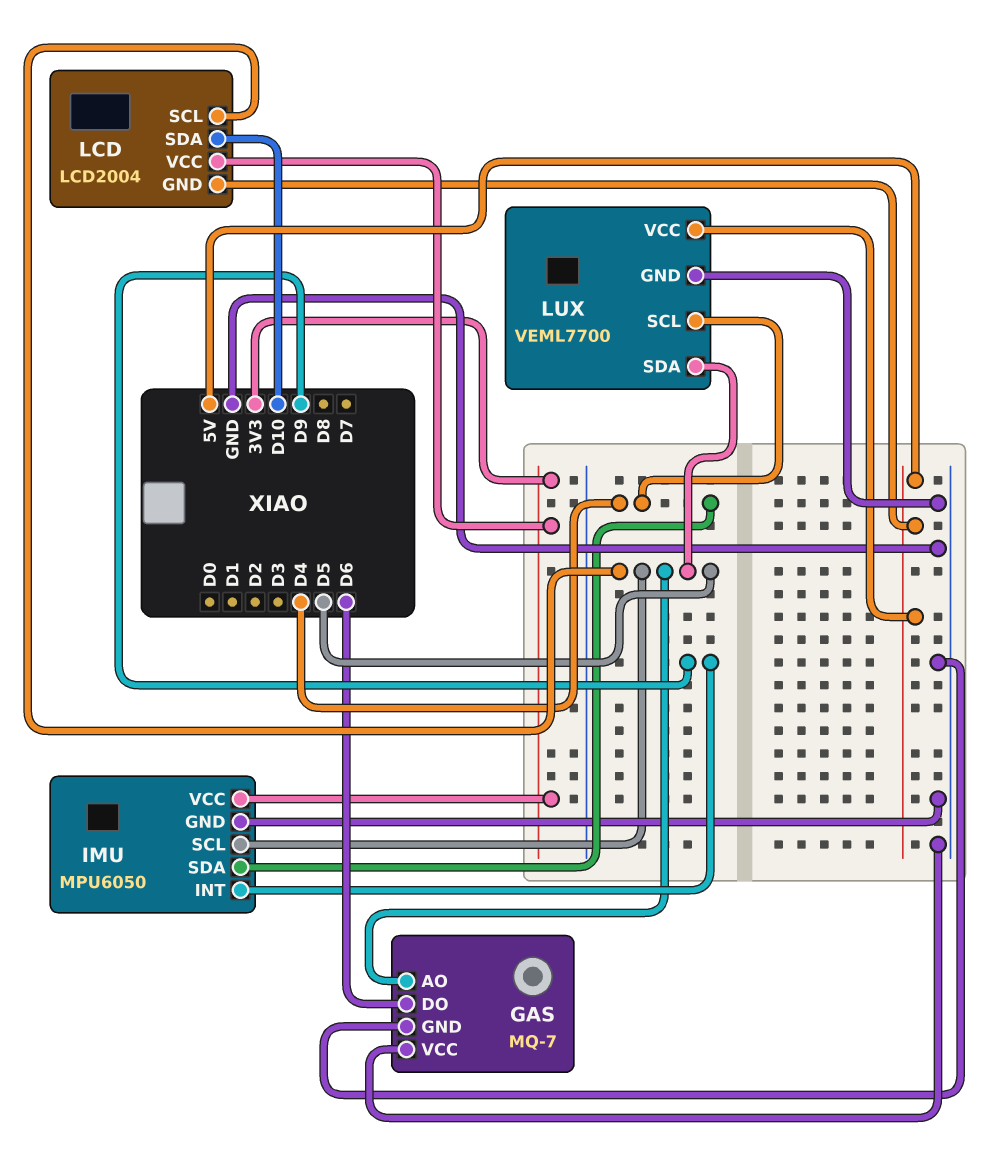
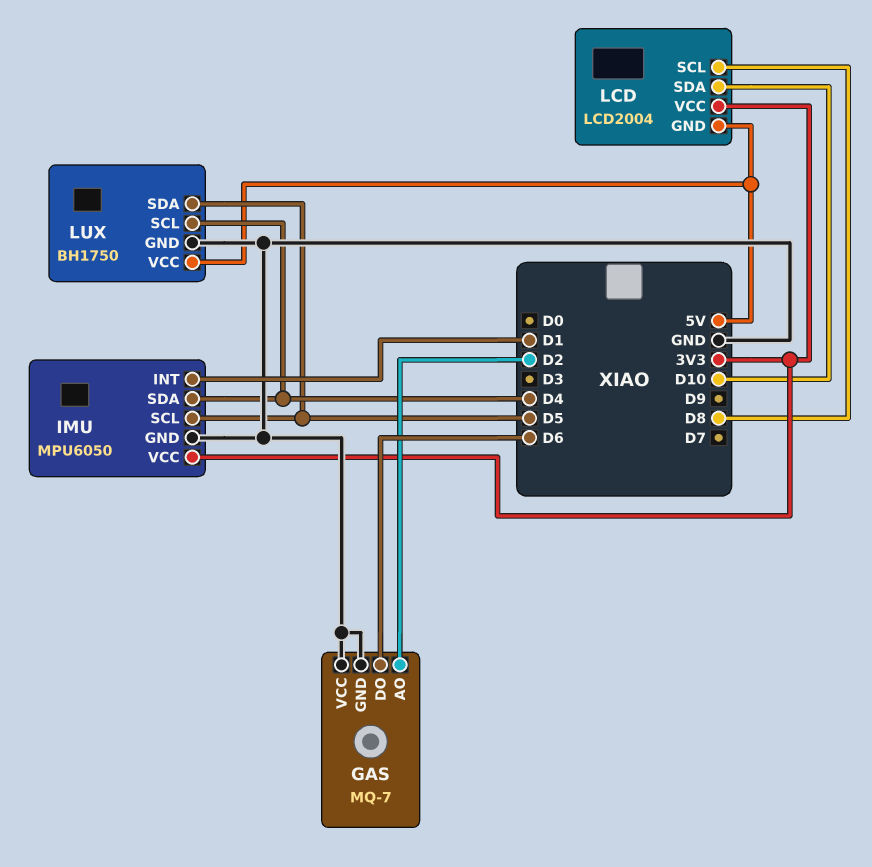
GAS pin AO: D5 -> D2
IMU pin INT: D9 -> D1
LCD pin SCL: D5 -> D8
LUX: VEML7700 -> BH1750

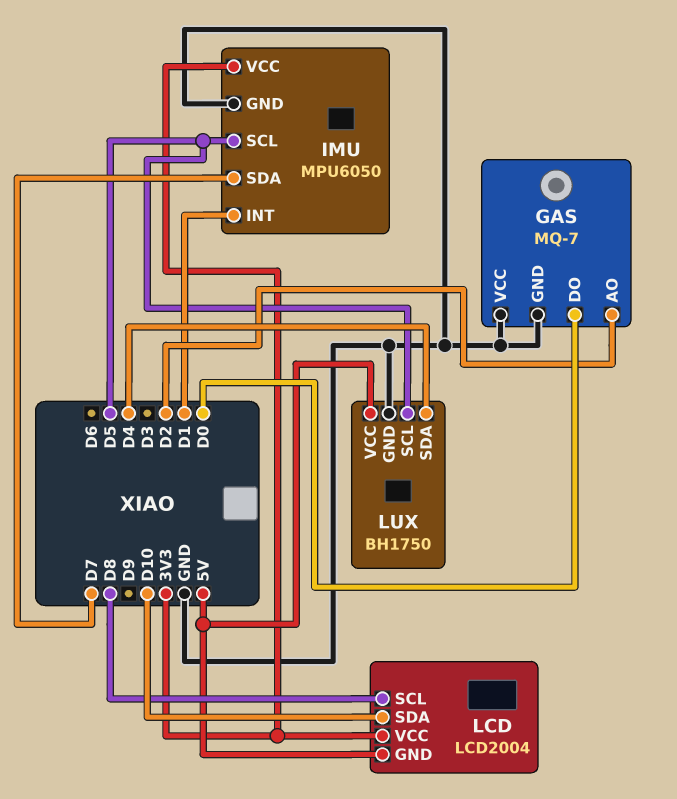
GAS pin DO: D6 -> D0
IMU pin SDA: D4 -> D7
LUX pin SCL: D4 -> D5
LUX pin SDA: D5 -> D4

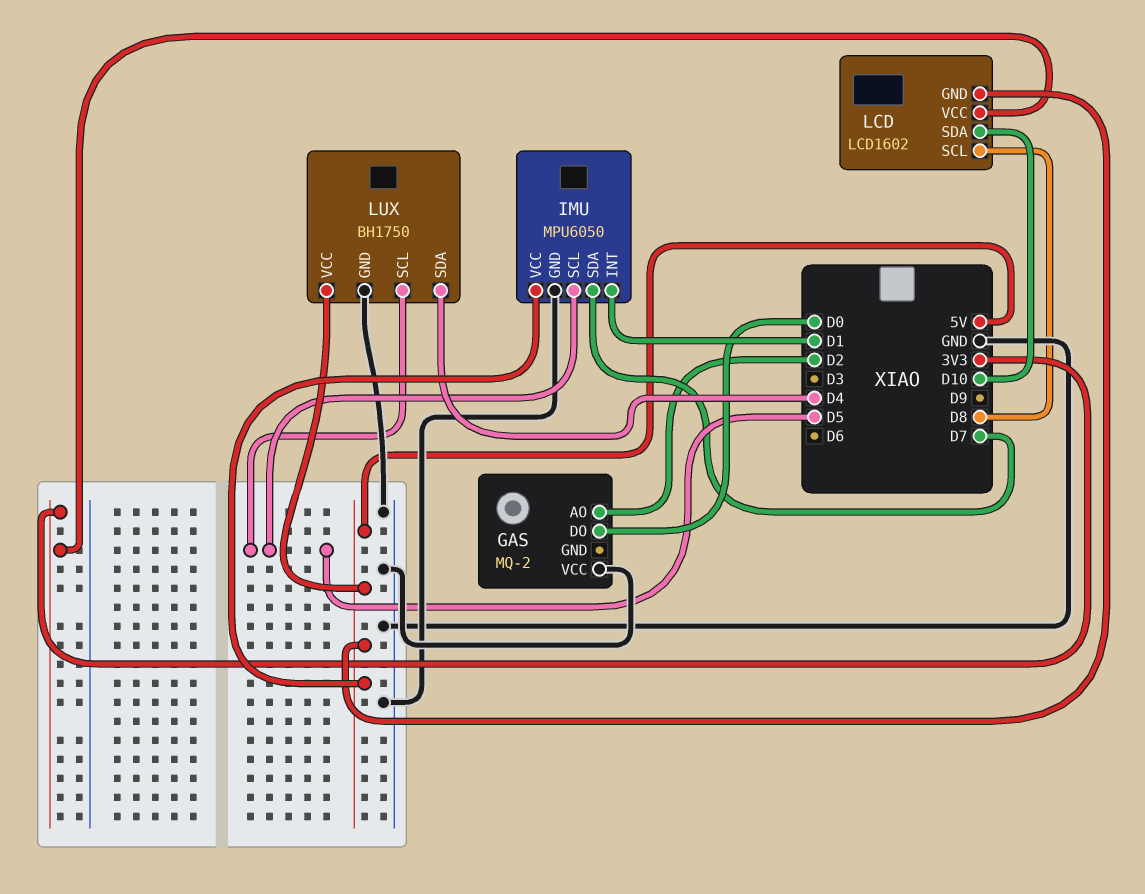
GAS: MQ-7 -> MQ-2
GAS pin GND: GND -> none
IMU pin VCC: 3V3 -> 5V
LCD: LCD2004 -> LCD1602

